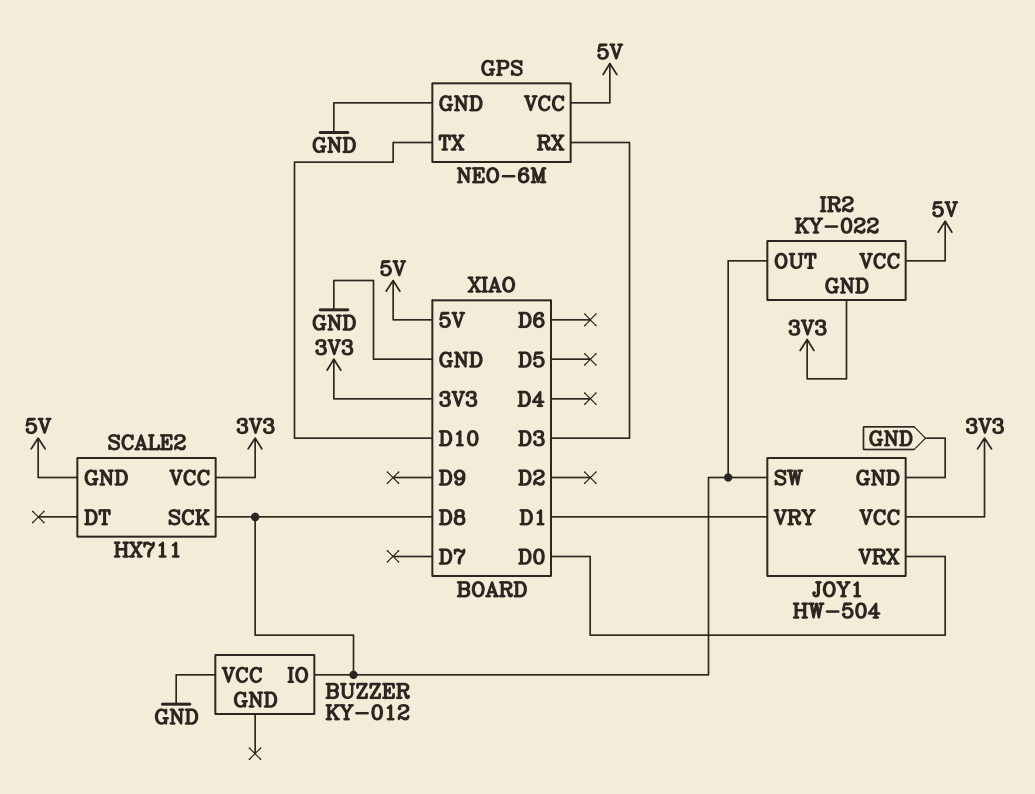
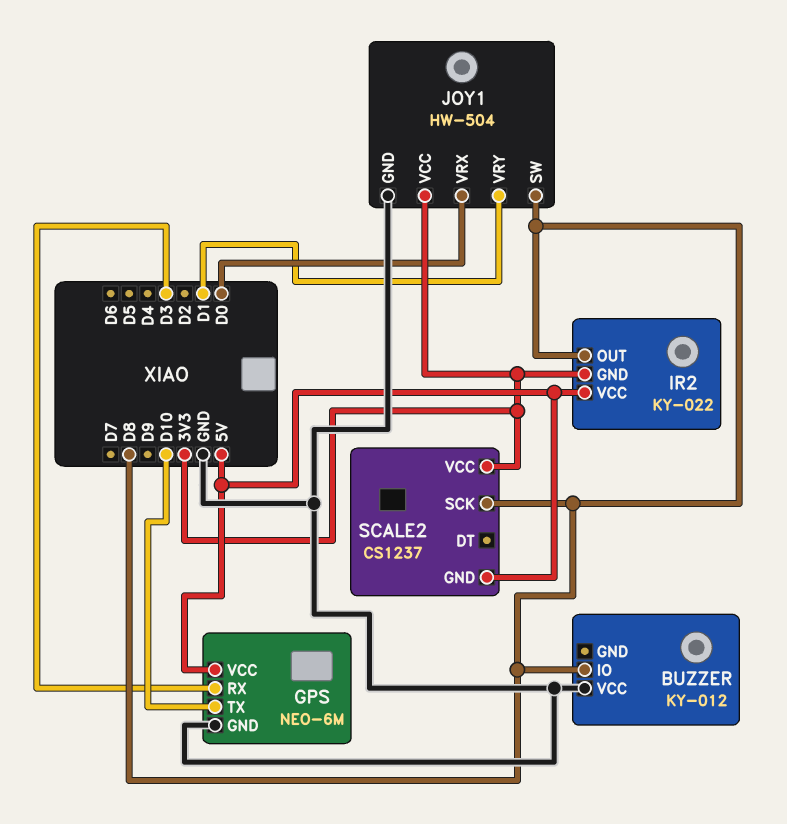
SCALE2: HX711 -> CS1237

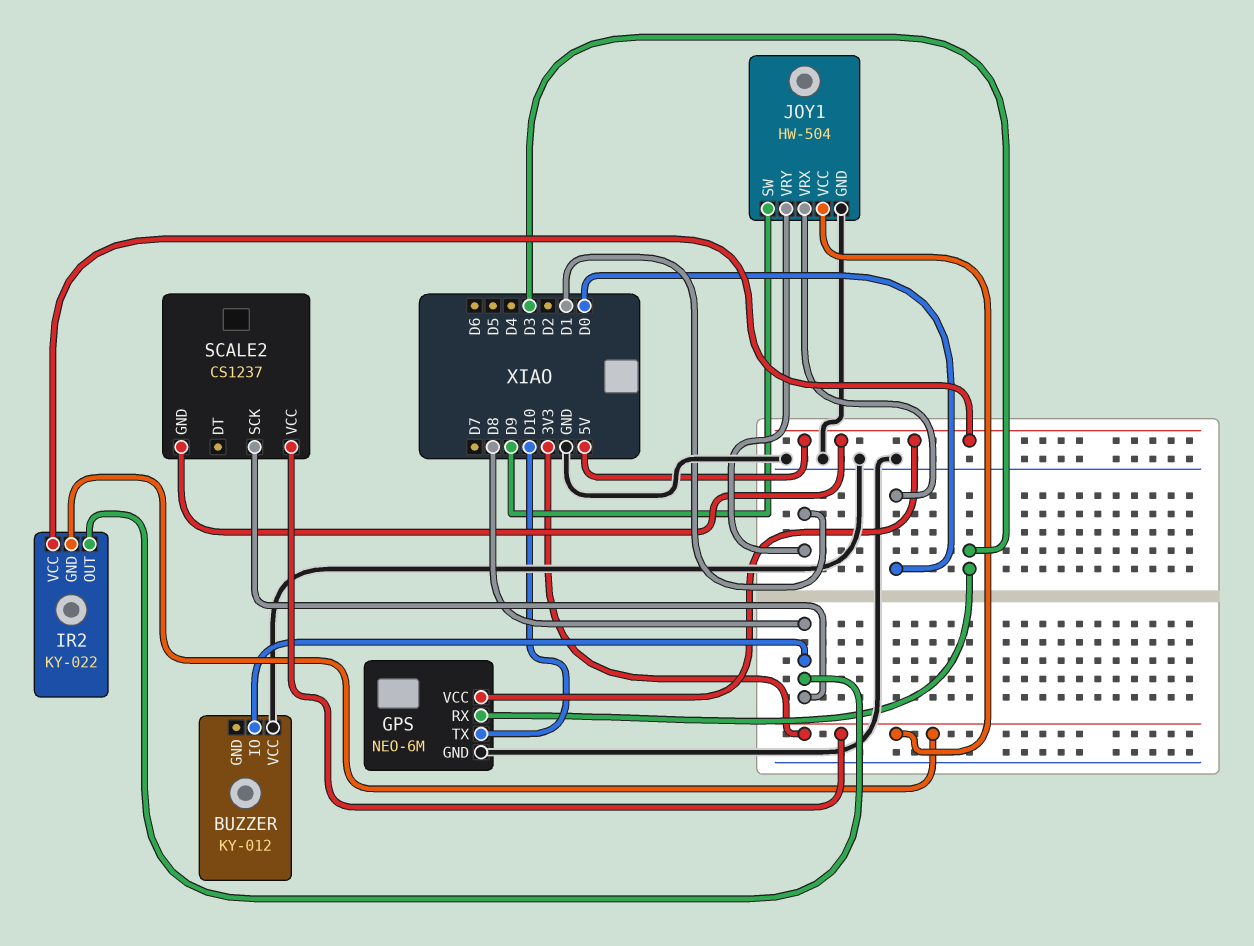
JOY1 pin SW: D8 -> D9

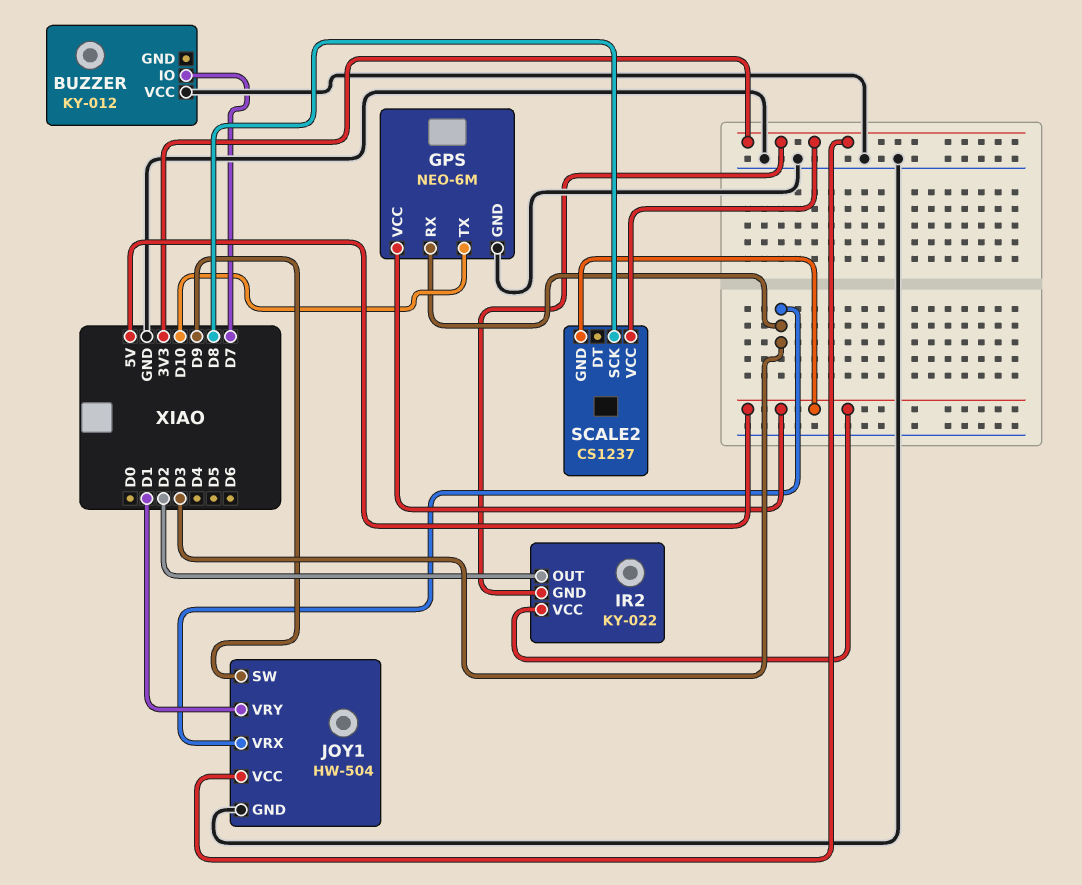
BUZZER pin IO: D8 -> D7
IR2 pin OUT: D8 -> D2
JOY1 pin VRX: D0 -> D3

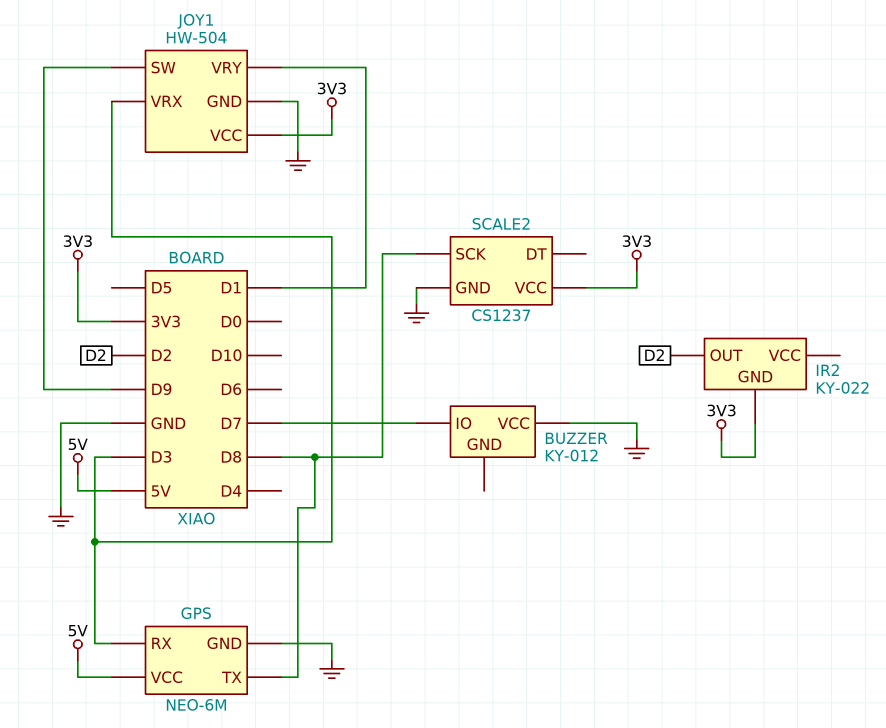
GPS pin TX: D10 -> D8
IR2 pin VCC: 5V -> none
SCALE2 pin GND: 5V -> GND

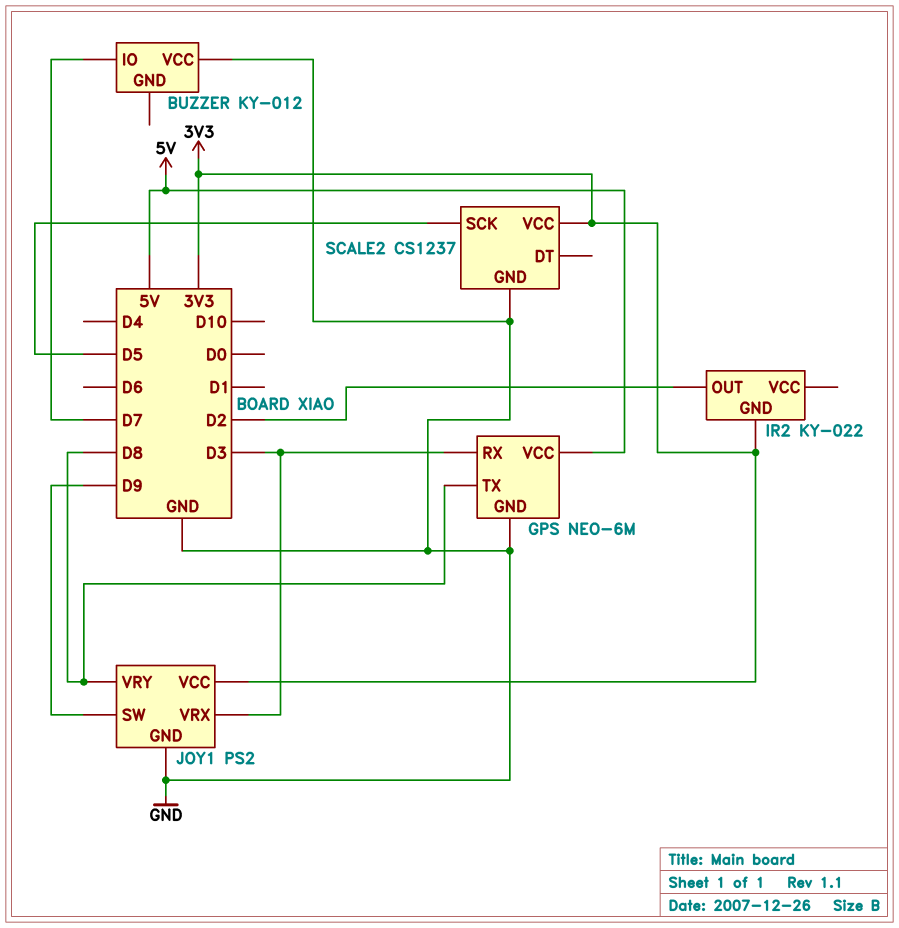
JOY1: HW-504 -> PS2
JOY1 pin VRY: D1 -> D8
SCALE2 pin SCK: D8 -> D5

